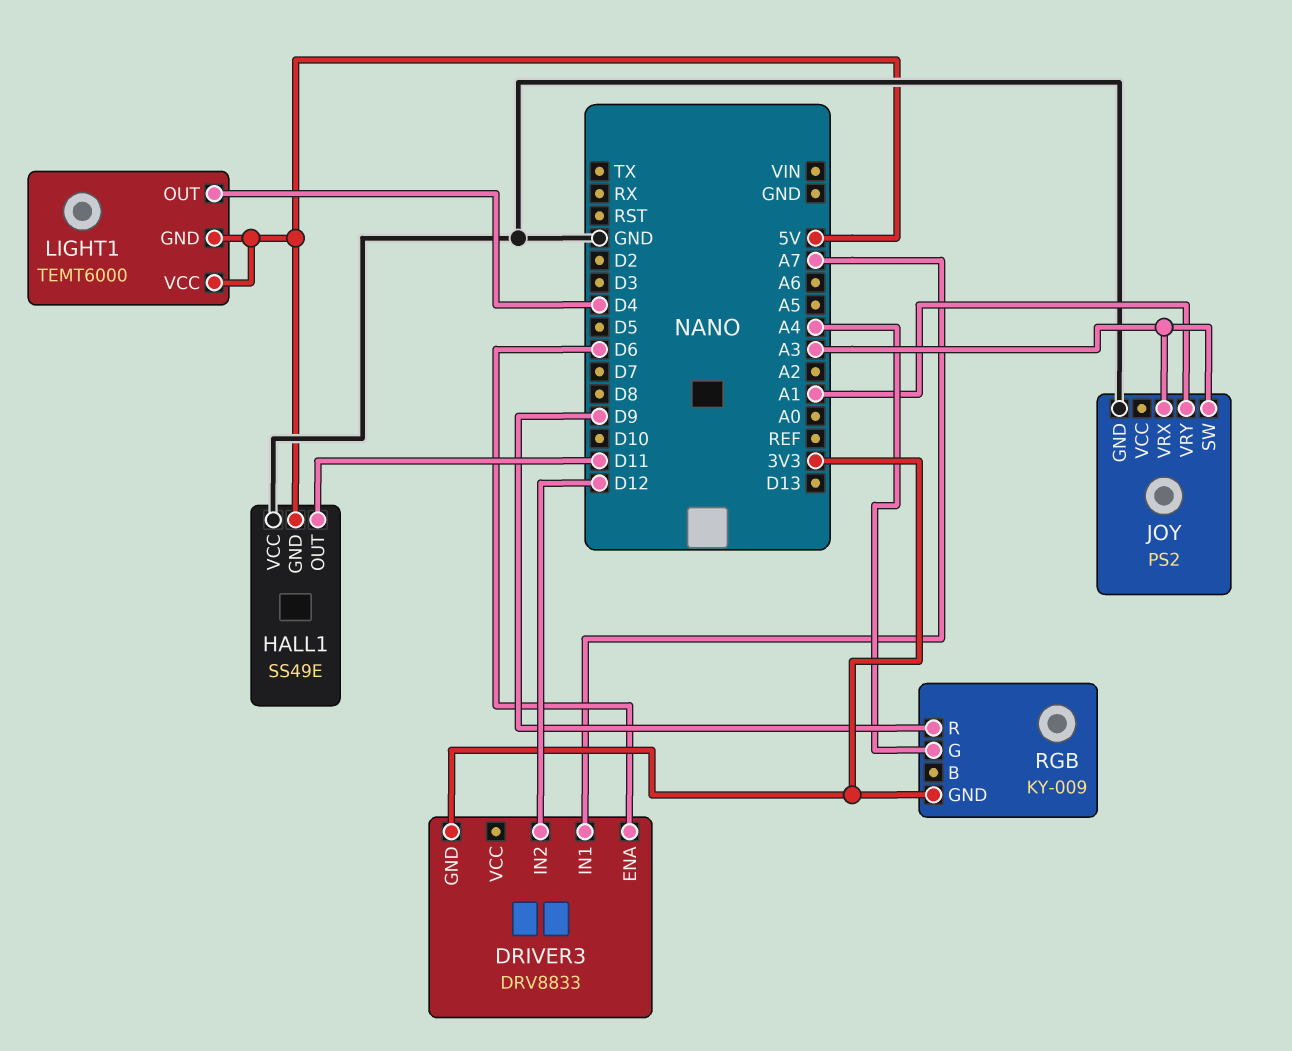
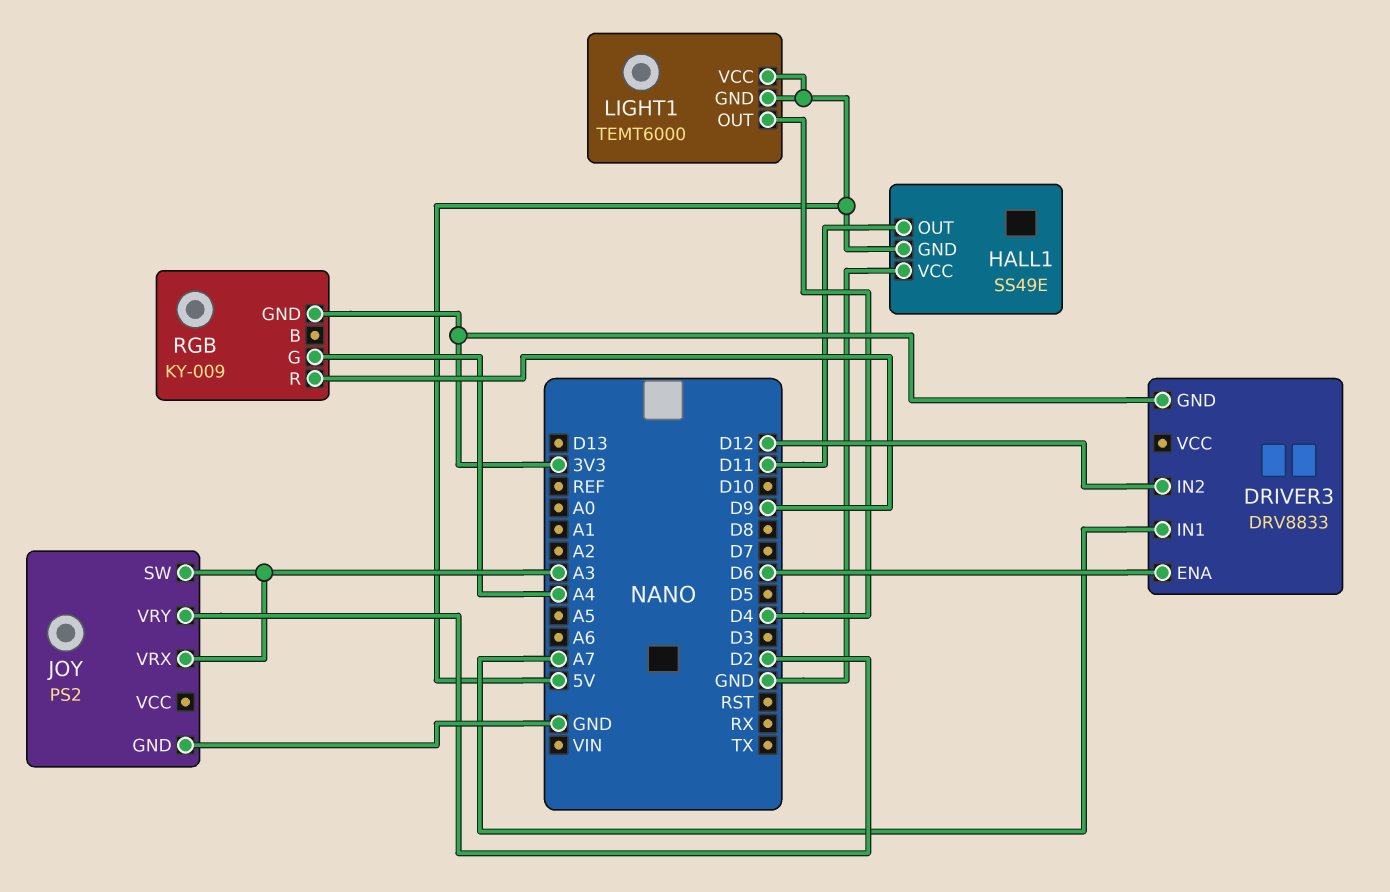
JOY pin VRY: A1 -> D2

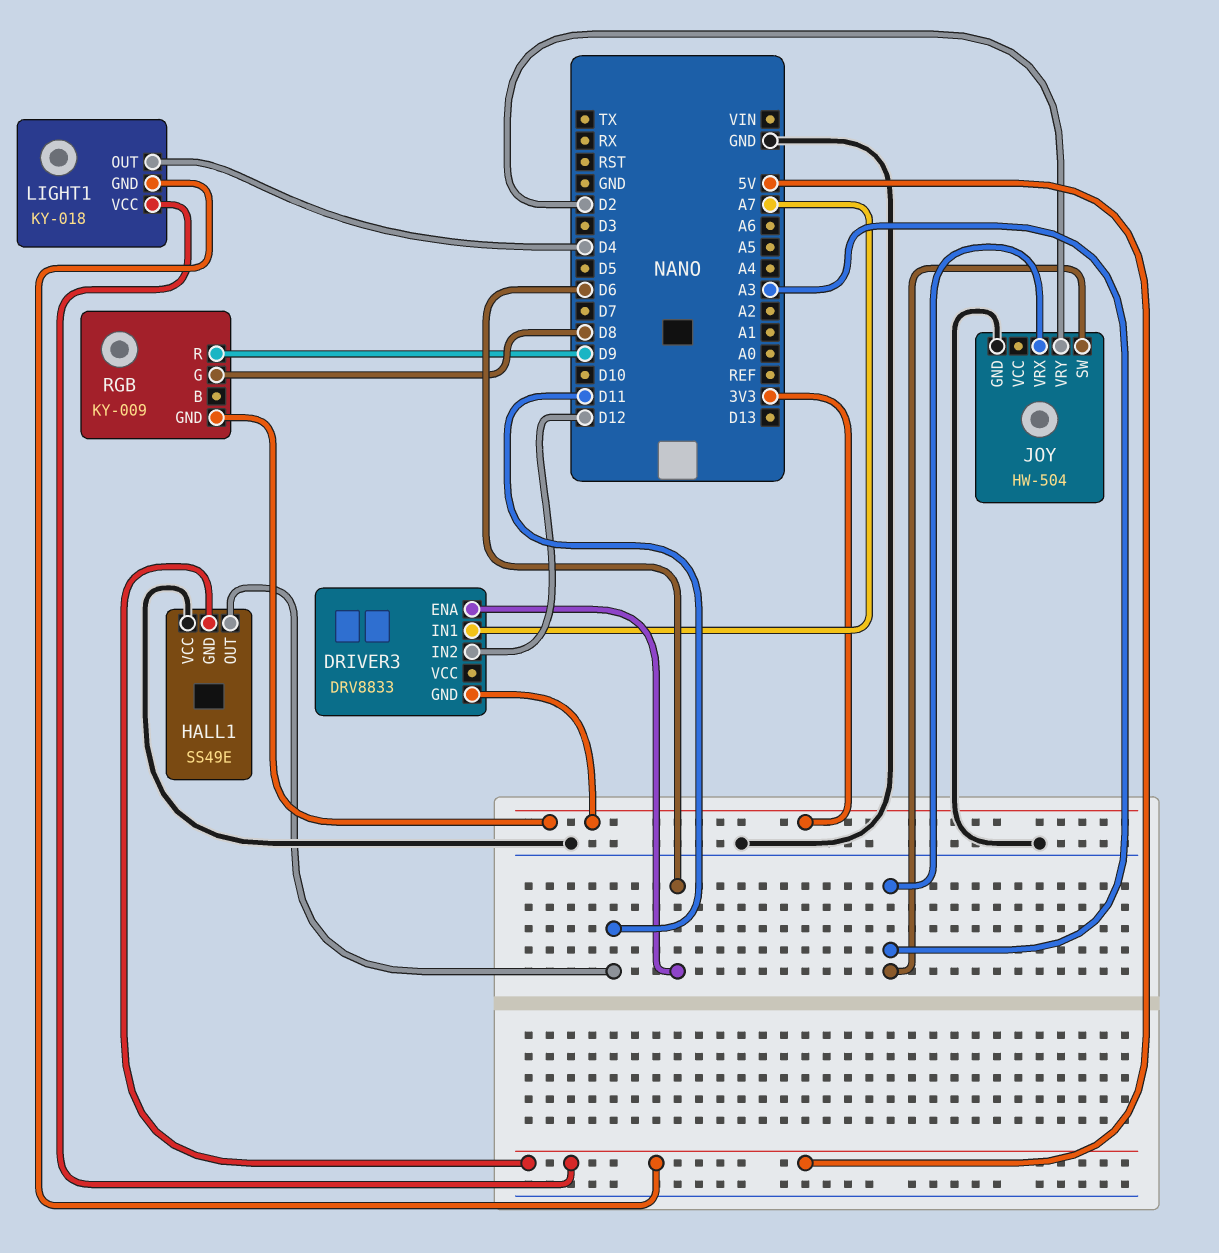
JOY: PS2 -> HW-504
LIGHT1: TEMT6000 -> KY-018
RGB pin G: A4 -> D8

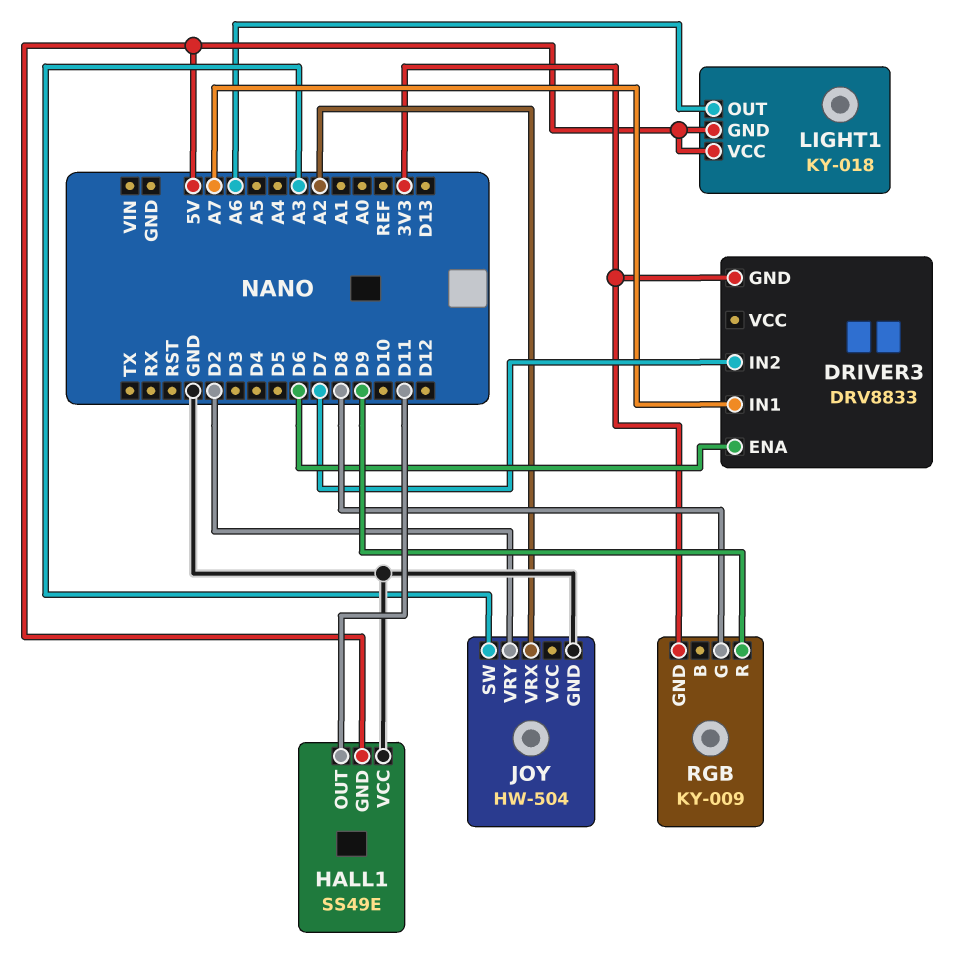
DRIVER3 pin IN2: D12 -> D7
JOY pin VRX: A3 -> A2
LIGHT1 pin OUT: D4 -> A6

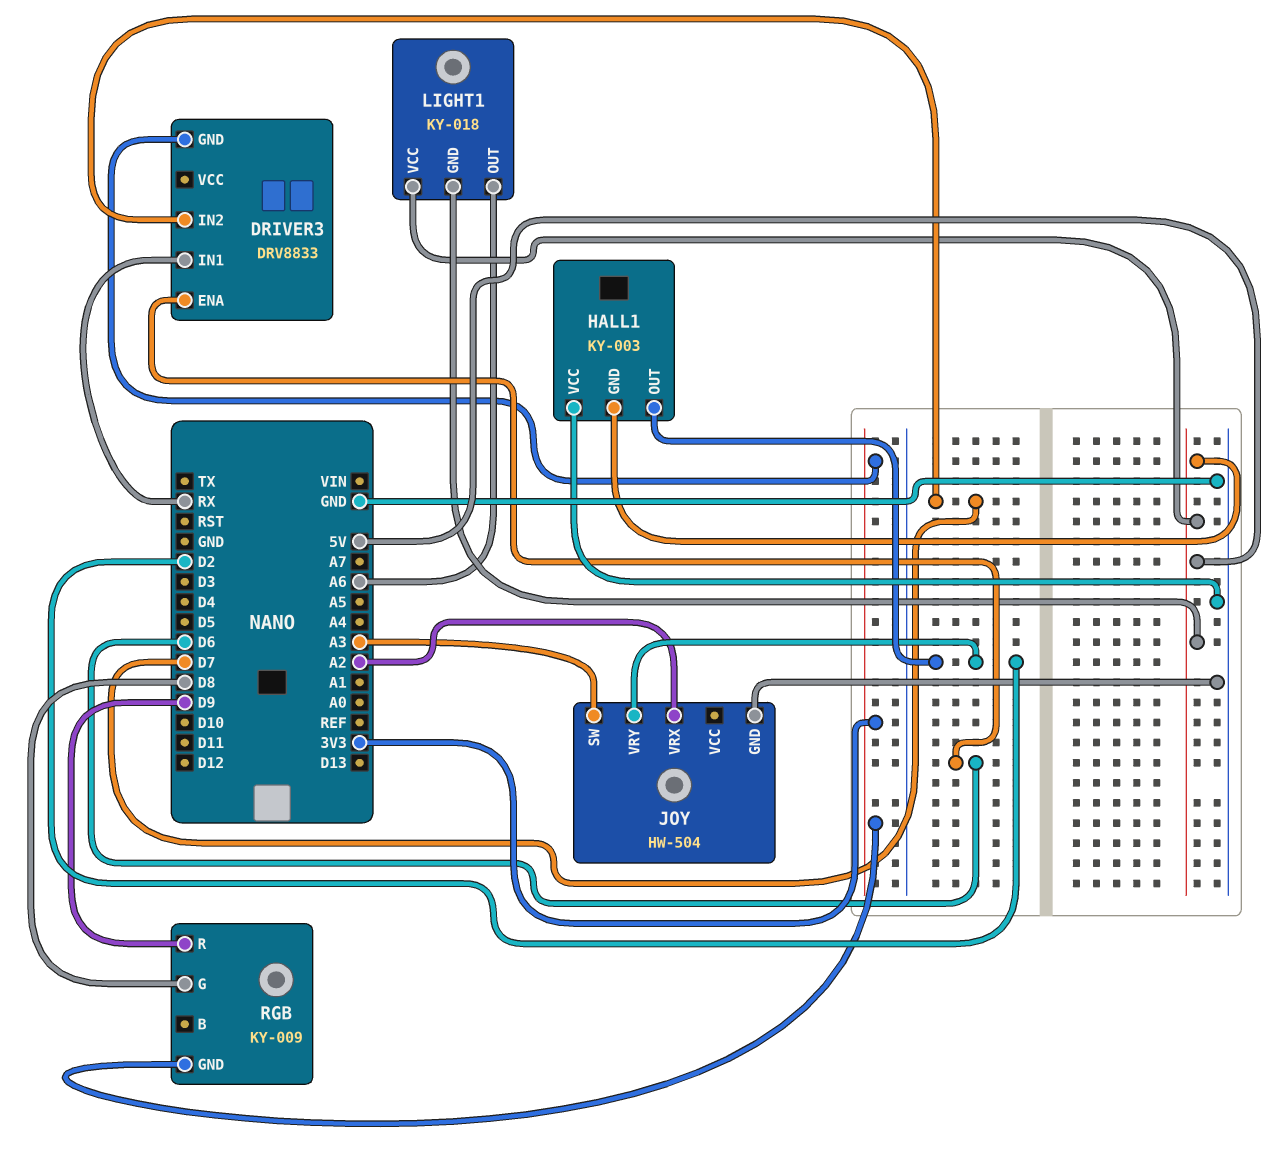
DRIVER3 pin IN1: A7 -> RX
HALL1: SS49E -> KY-003
HALL1 pin OUT: D11 -> D2

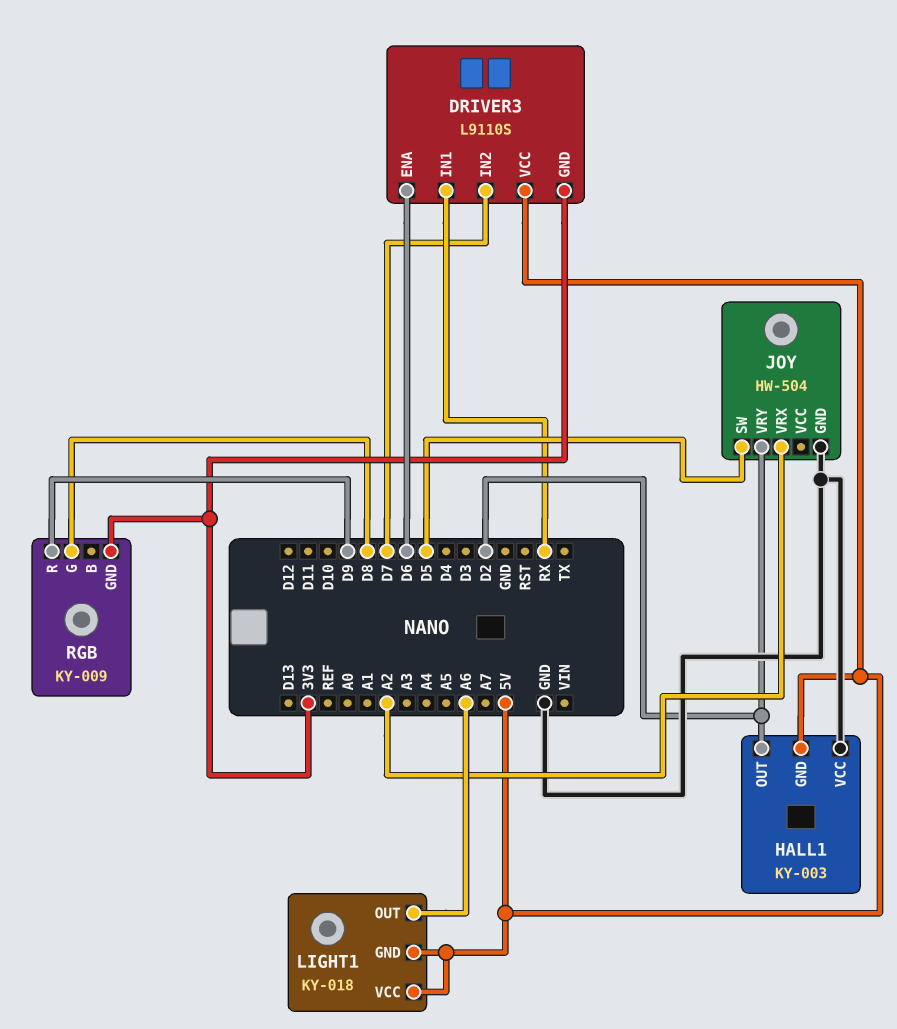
DRIVER3: DRV8833 -> L9110S
DRIVER3 pin VCC: none -> 5V
JOY pin SW: A3 -> D5

